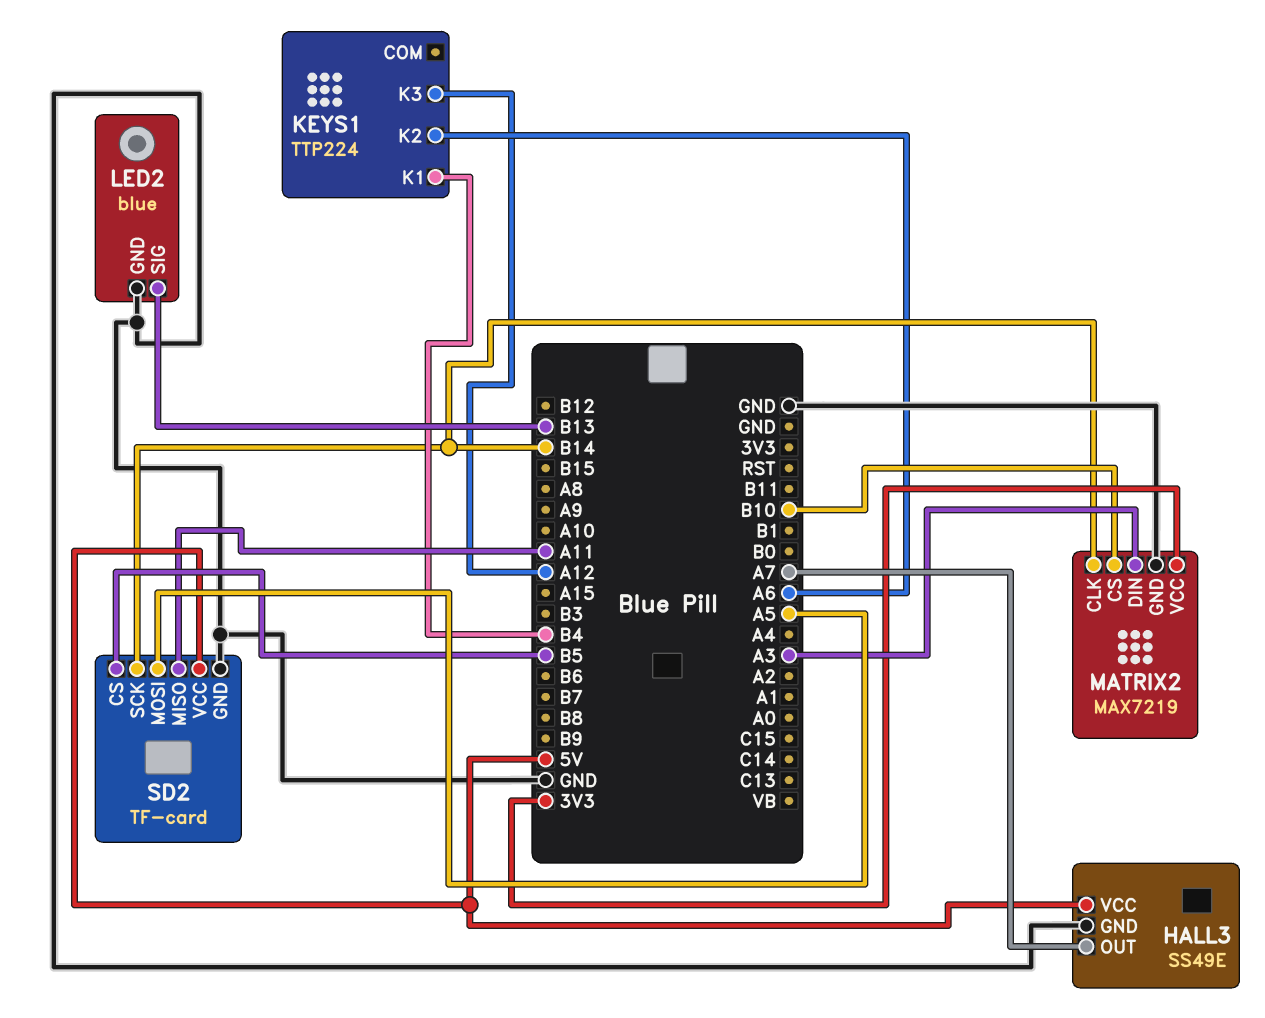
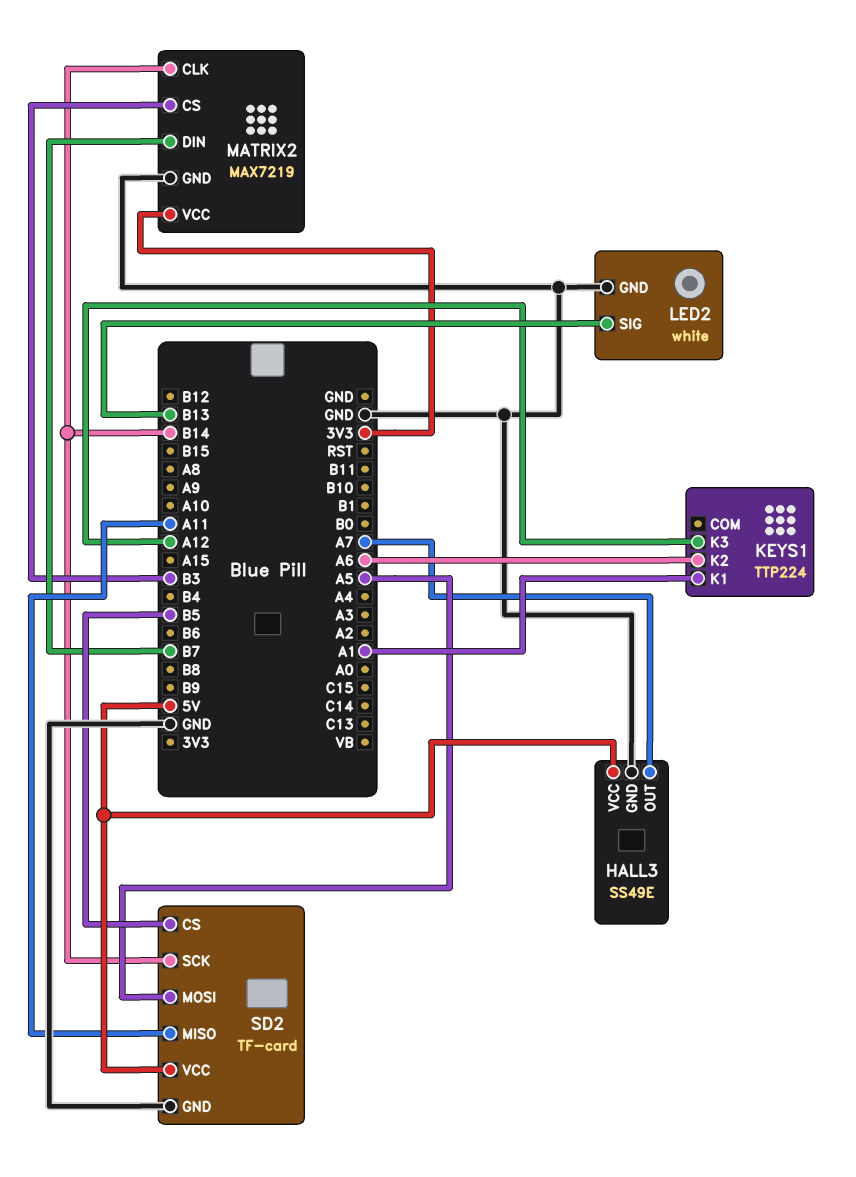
KEYS1 pin K1: B4 -> A1
LED2: blue -> white
MATRIX2 pin CS: B10 -> B3
MATRIX2 pin DIN: A3 -> B7

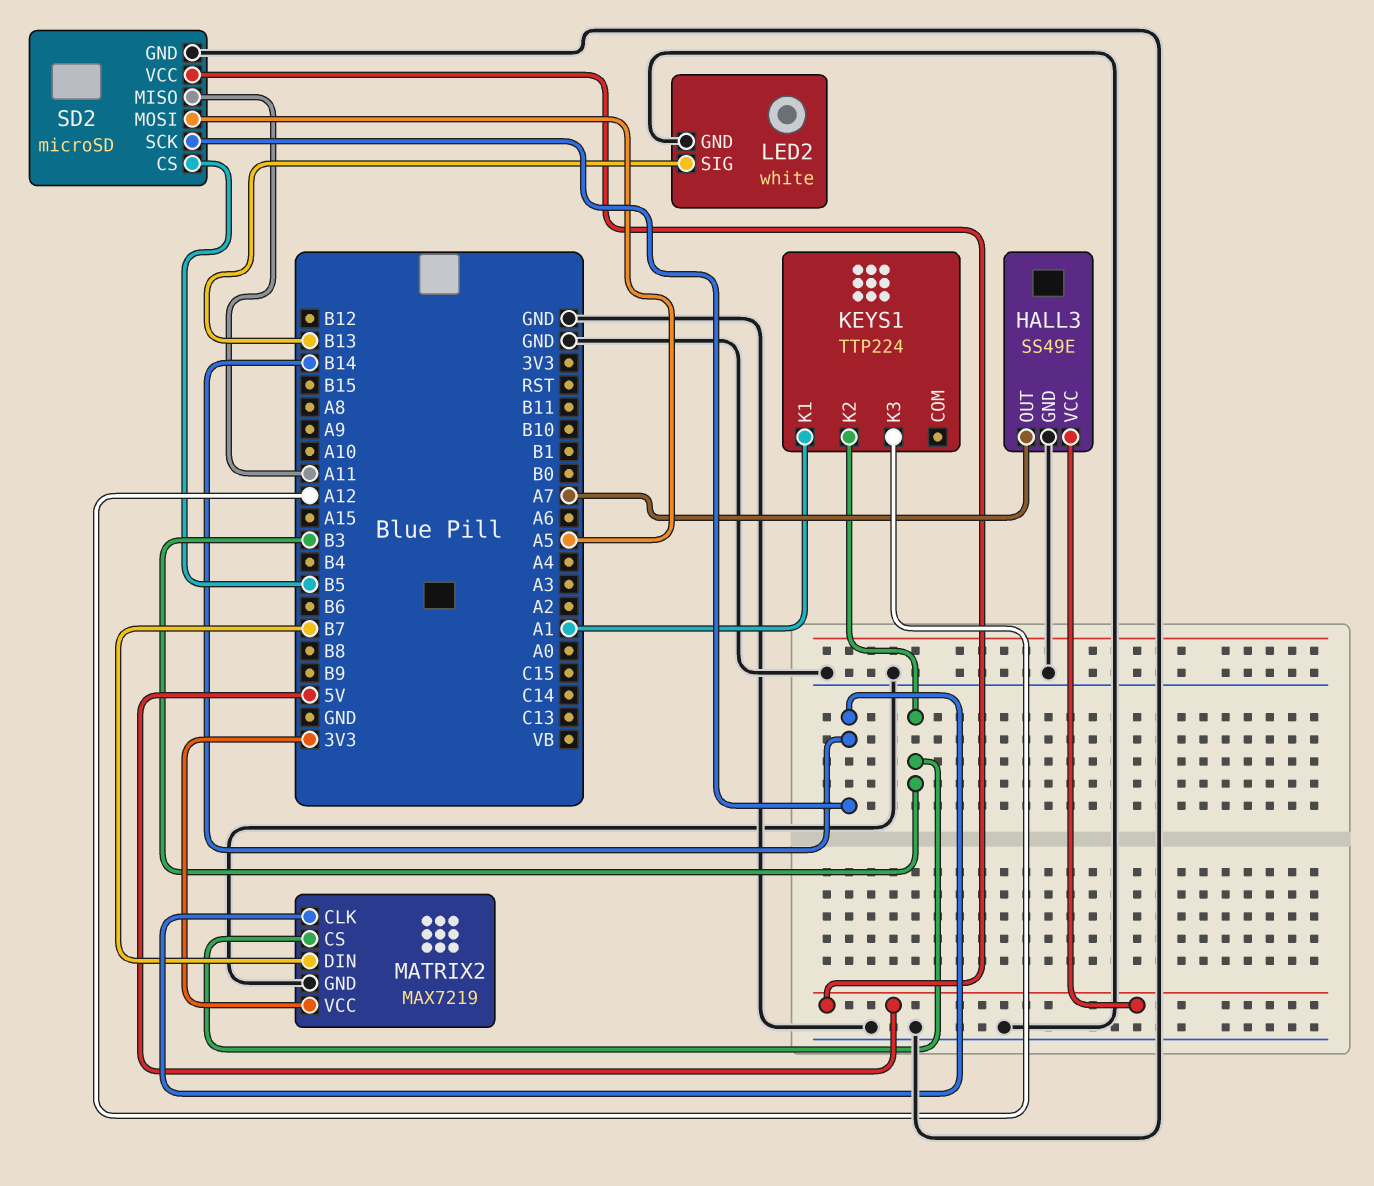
KEYS1 pin K2: A6 -> B3
SD2: TF-card -> microSD

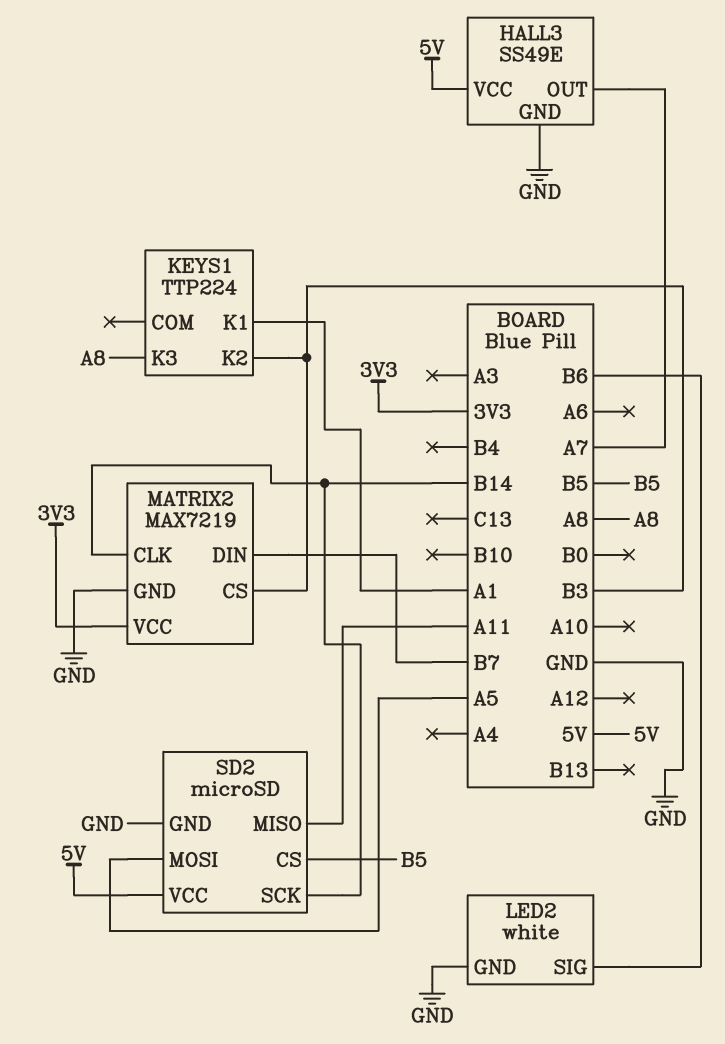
KEYS1 pin K3: A12 -> A8
LED2 pin SIG: B13 -> B6

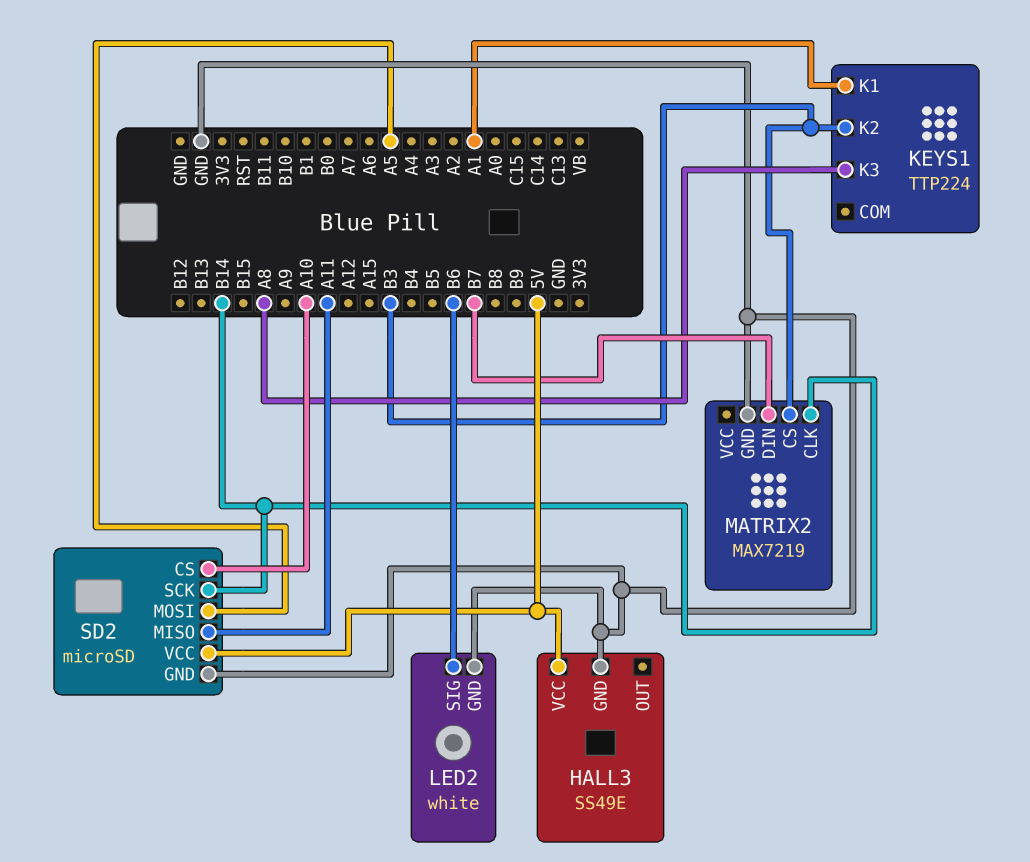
HALL3 pin OUT: A7 -> none
MATRIX2 pin VCC: 3V3 -> none
SD2 pin CS: B5 -> A10

